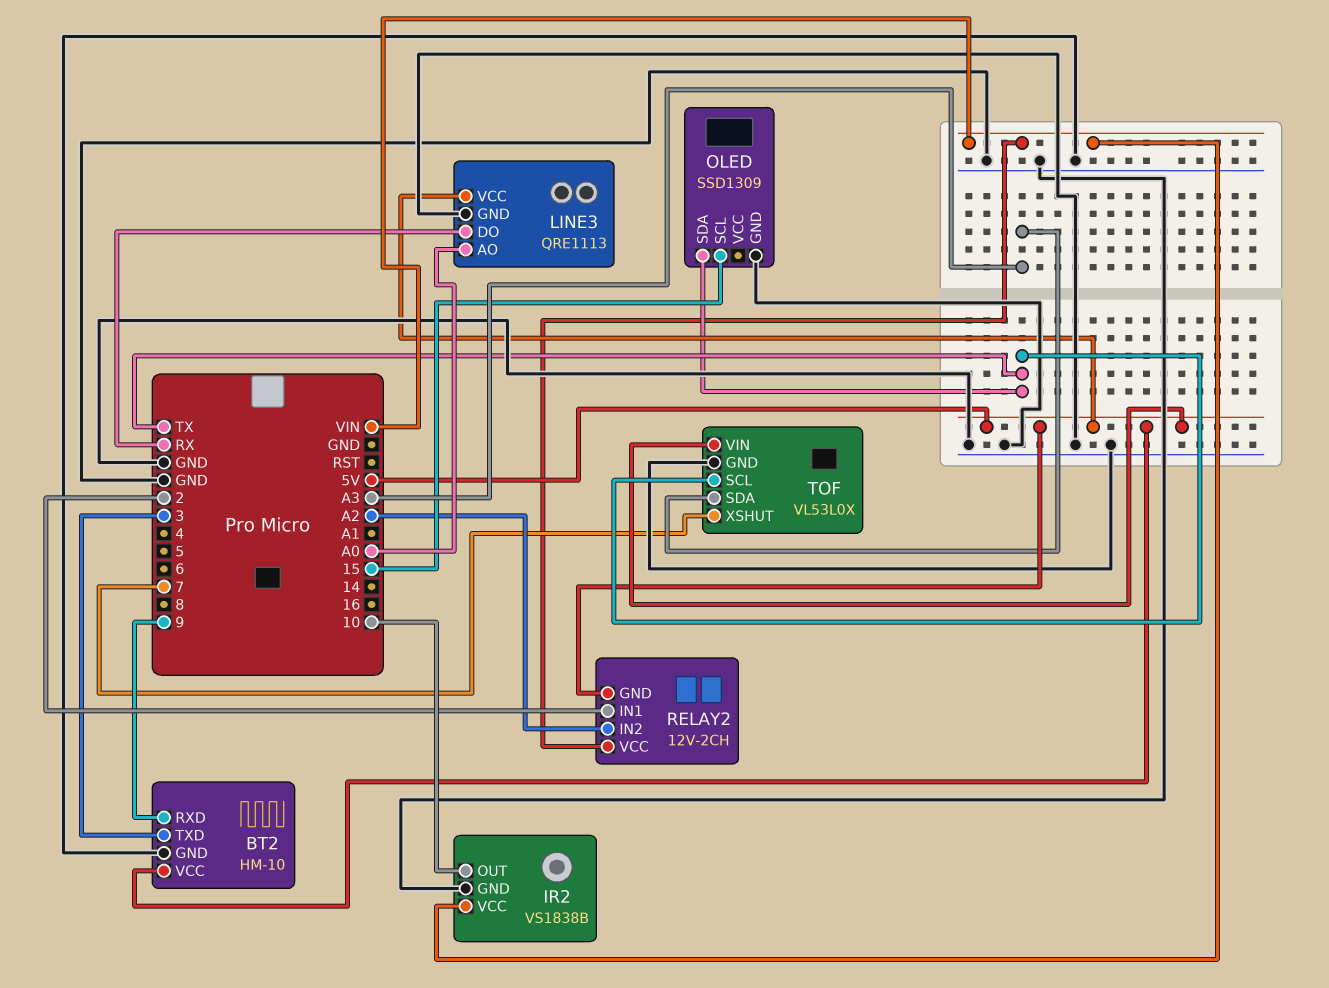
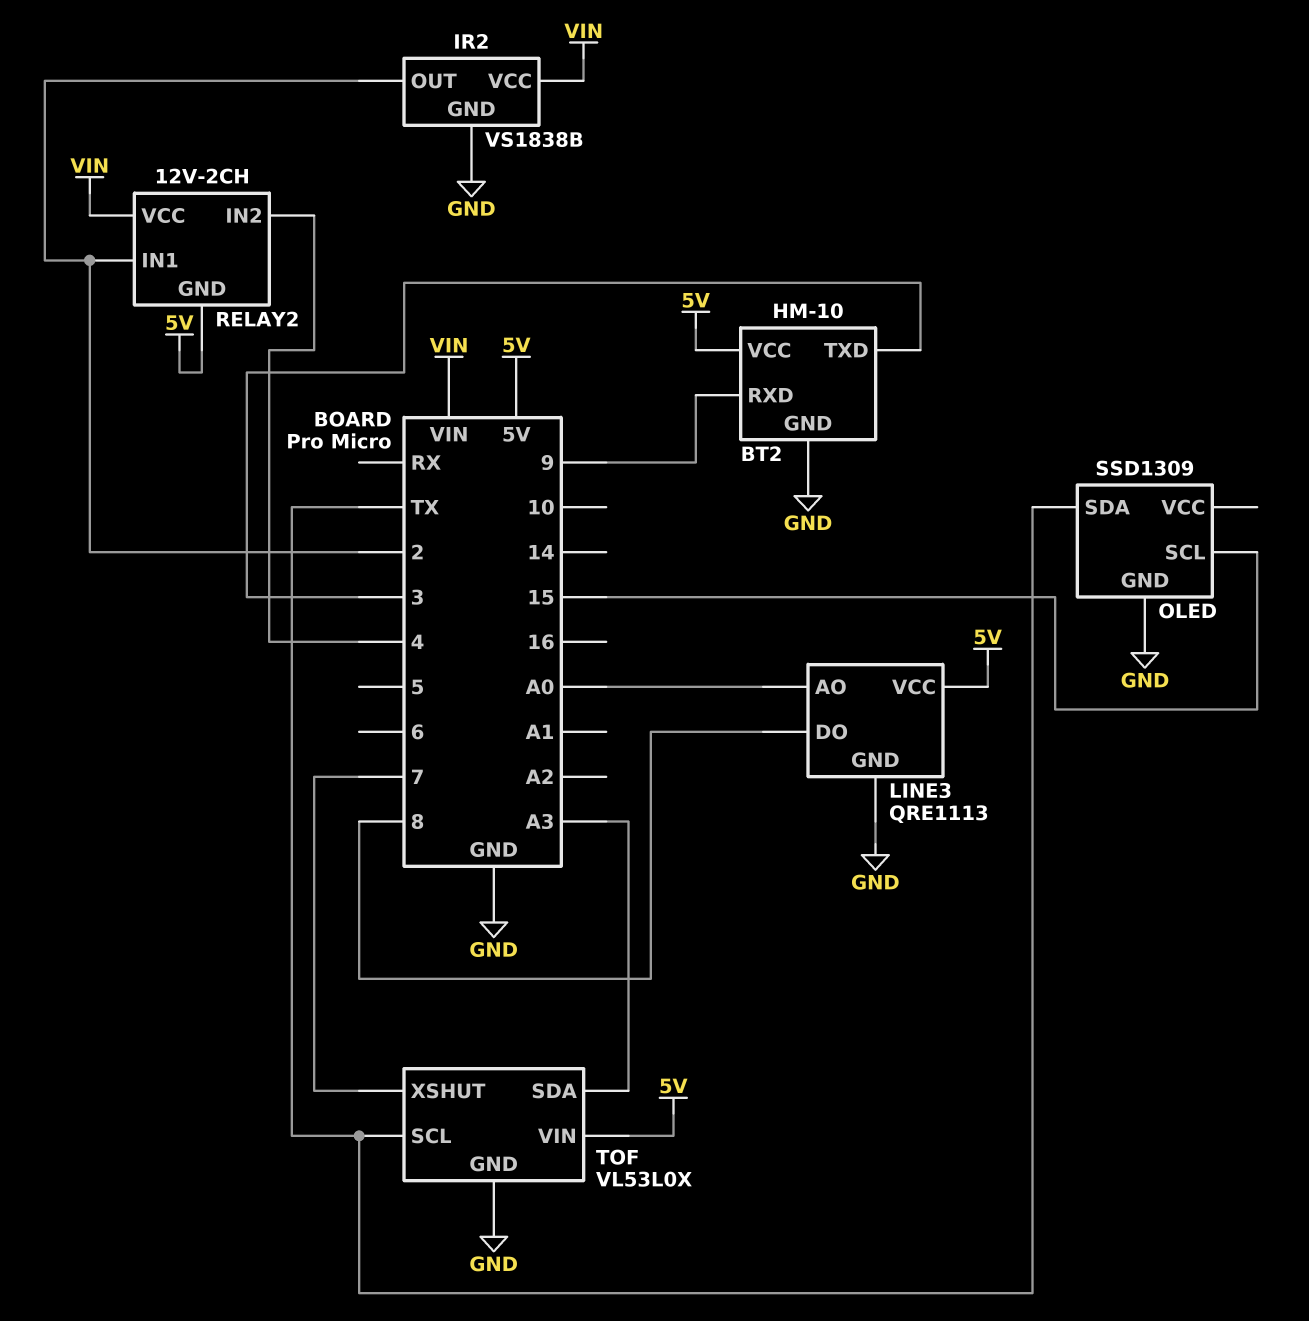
IR2 pin OUT: 10 -> 2
LINE3 pin DO: RX -> 8
RELAY2 pin IN2: A2 -> 4

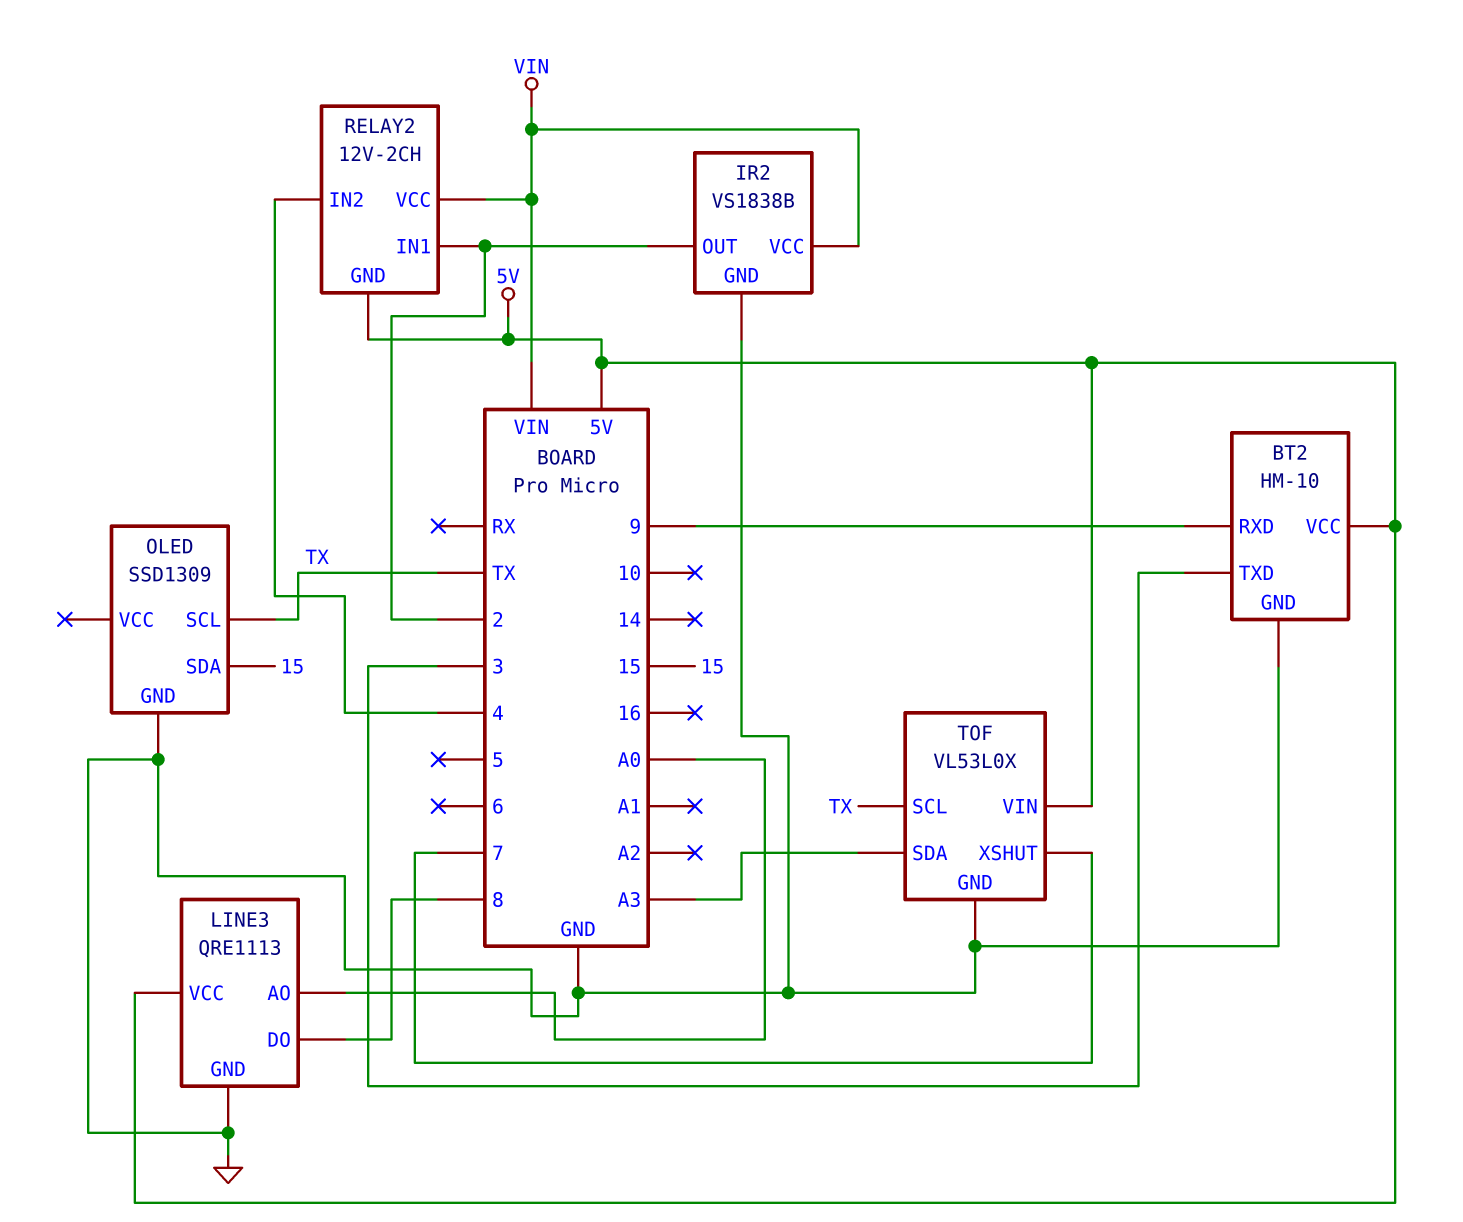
OLED pin SCL: 15 -> TX
OLED pin SDA: TX -> 15

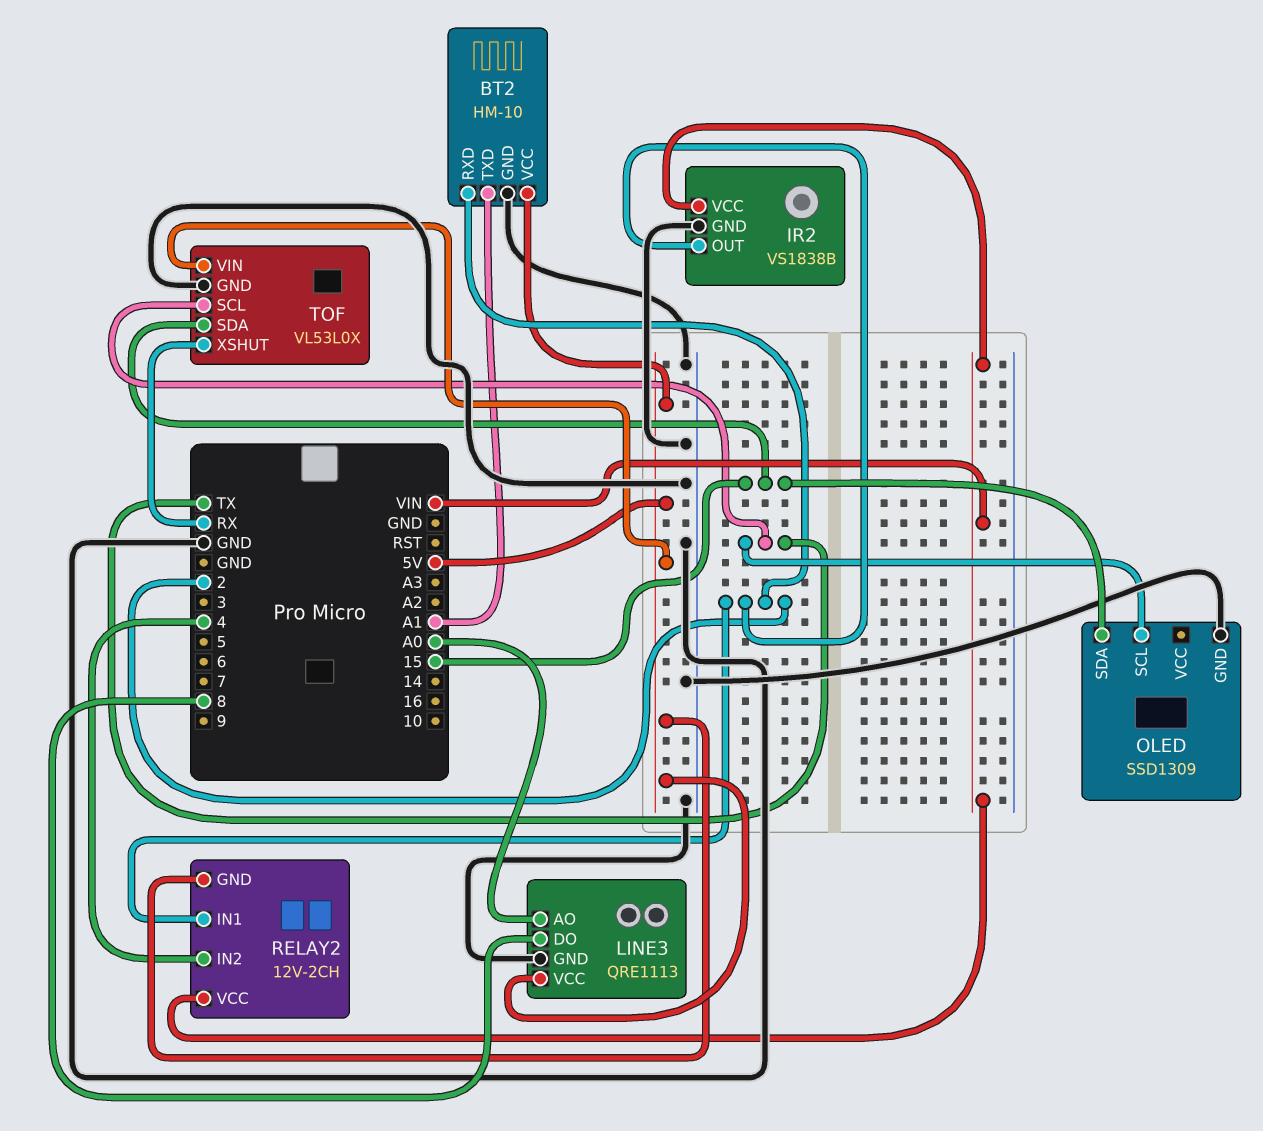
BT2 pin RXD: 9 -> 2
BT2 pin TXD: 3 -> A1
TOF pin SDA: A3 -> 15
TOF pin XSHUT: 7 -> RX

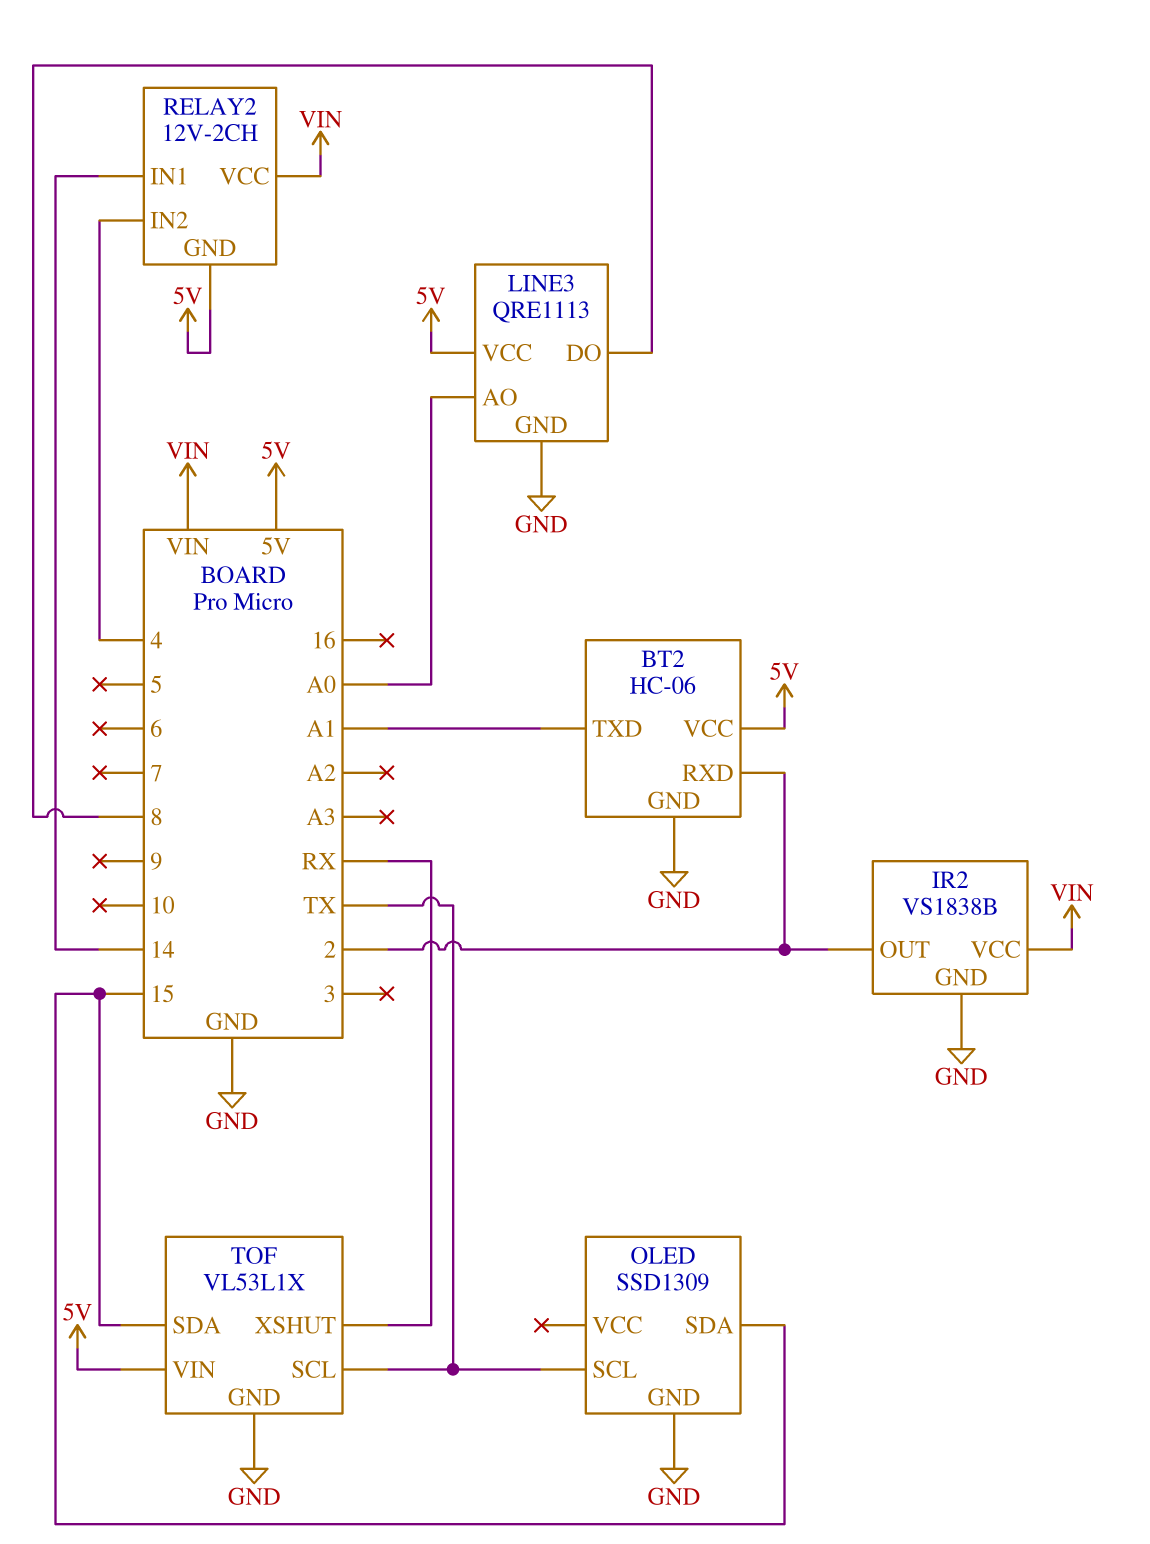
BT2: HM-10 -> HC-06
RELAY2 pin IN1: 2 -> 14
TOF: VL53L0X -> VL53L1X

